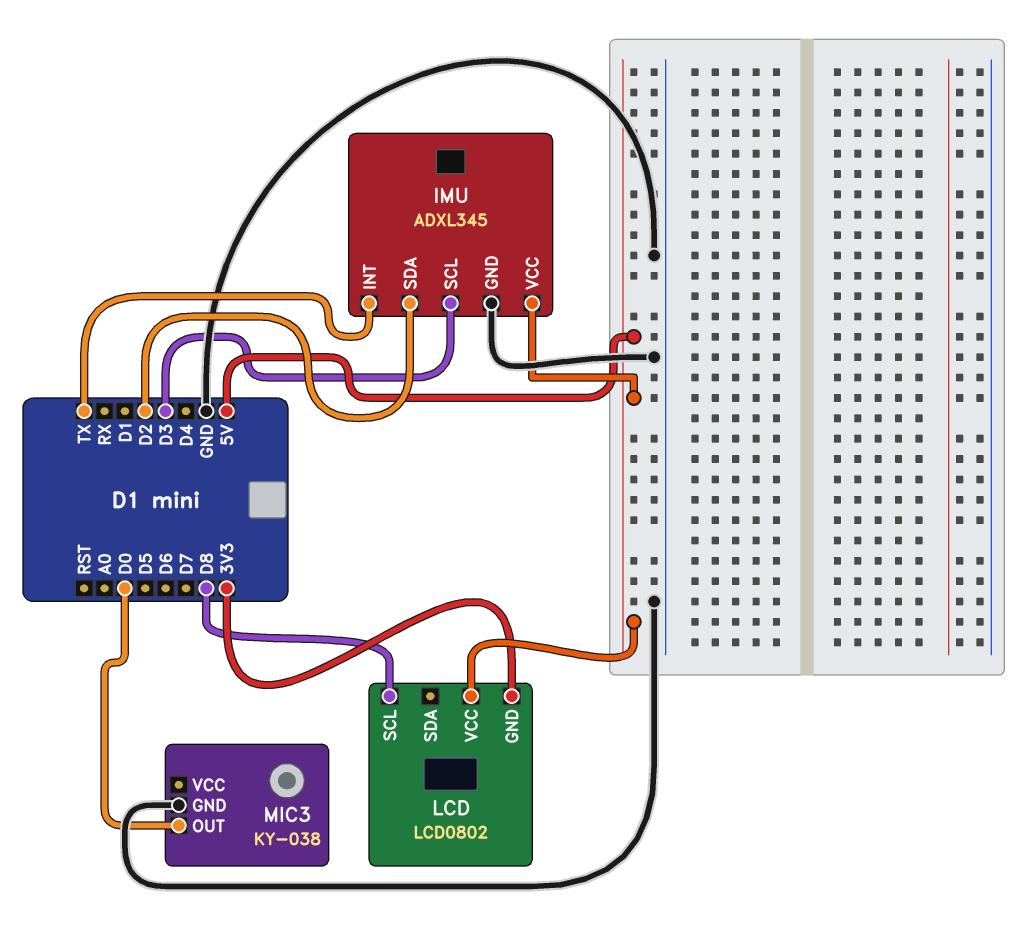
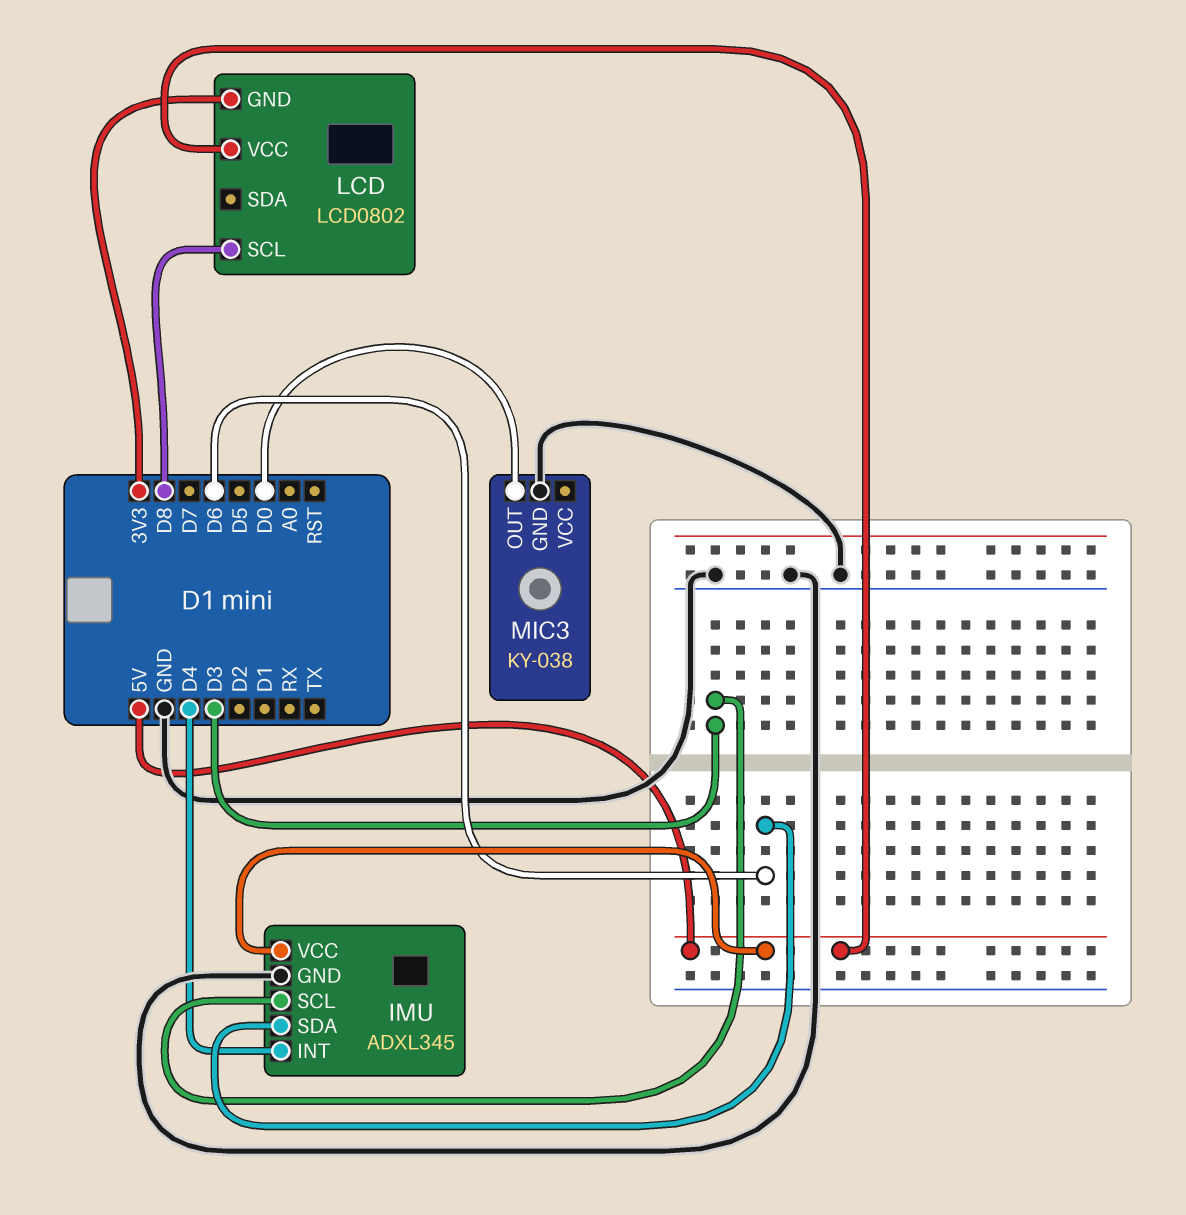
IMU pin INT: TX -> D4
IMU pin SDA: D2 -> D6

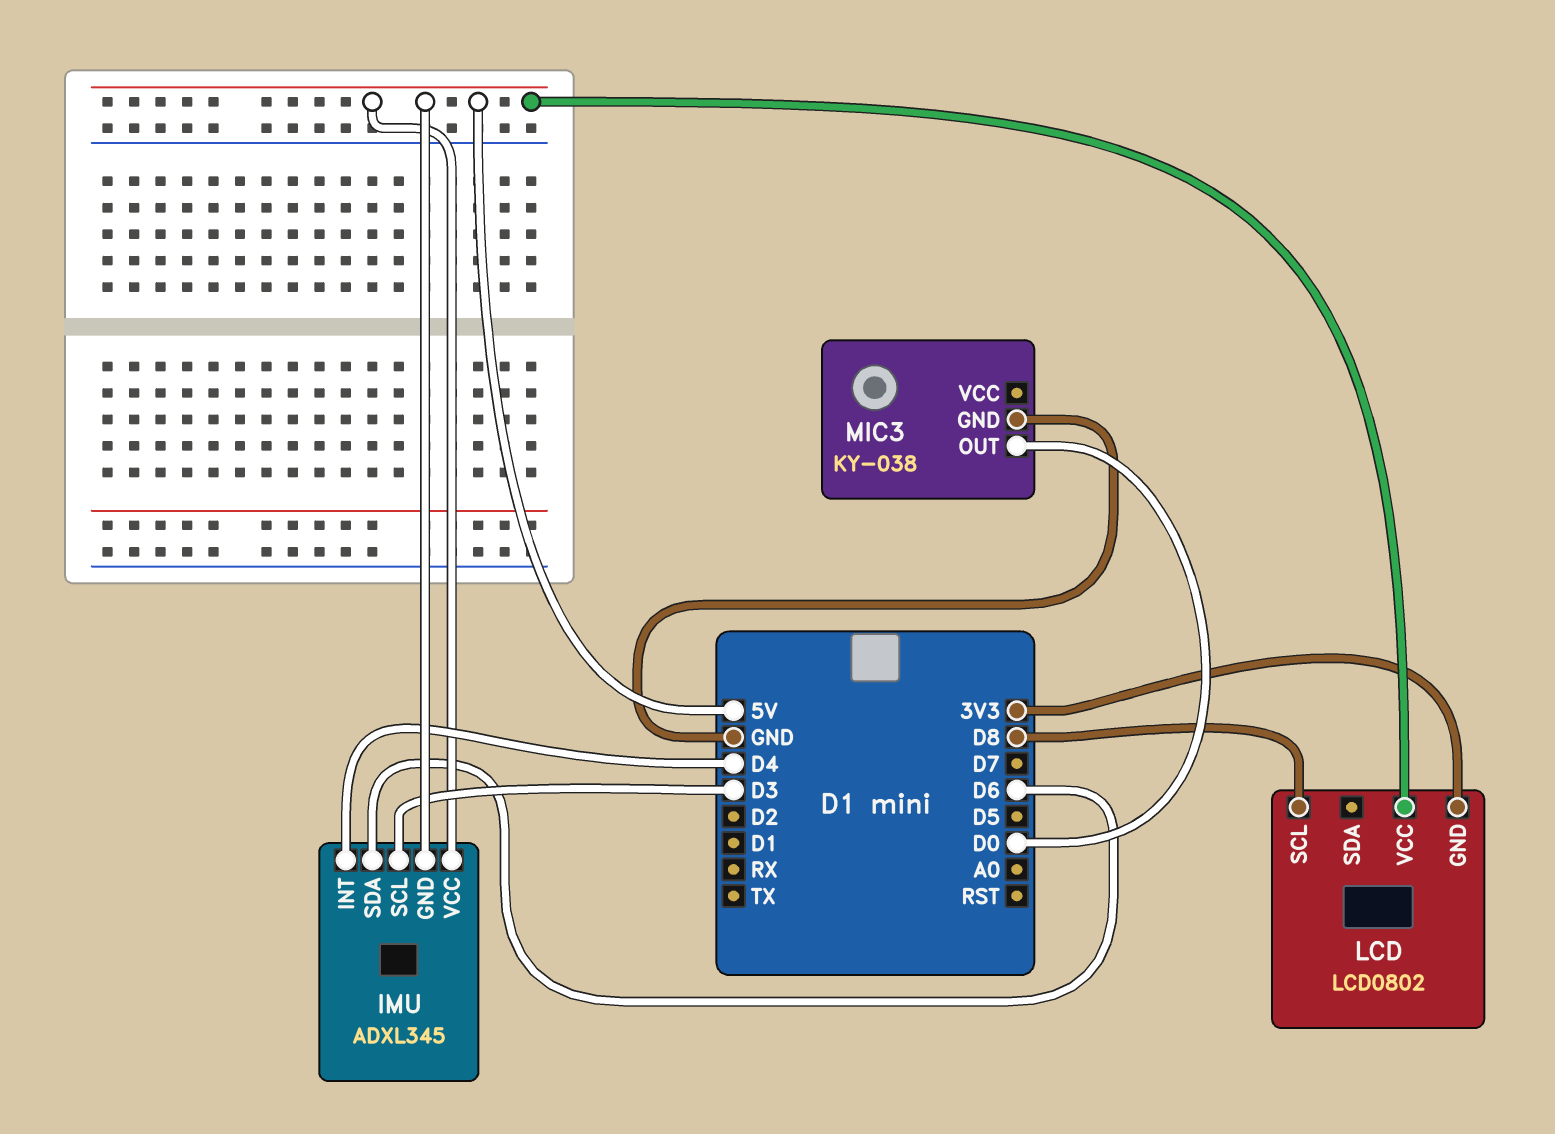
IMU pin GND: GND -> 5V

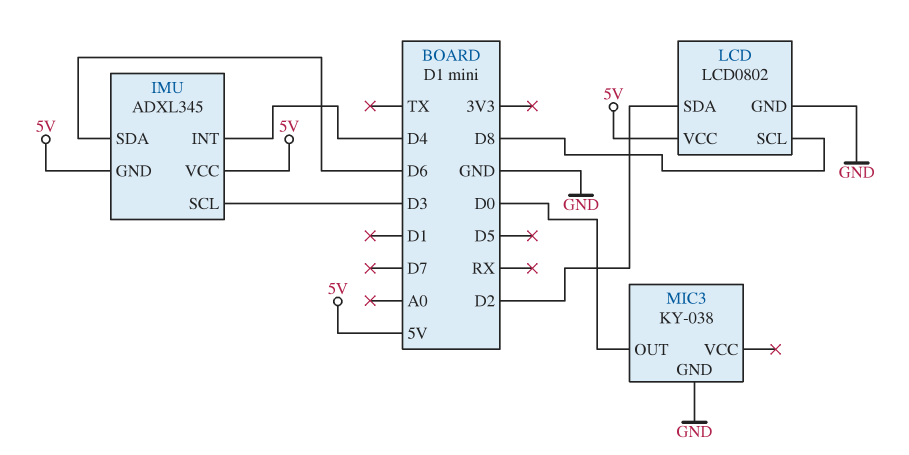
LCD pin GND: 3V3 -> GND
LCD pin SDA: none -> D2

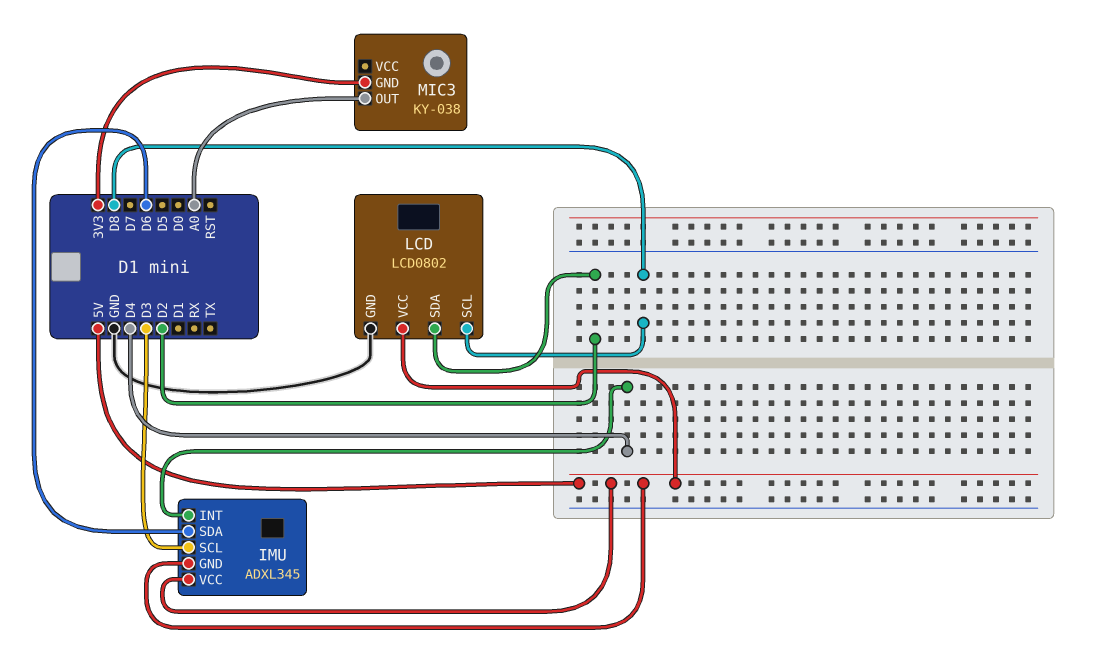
MIC3 pin GND: GND -> 3V3
MIC3 pin OUT: D0 -> A0

